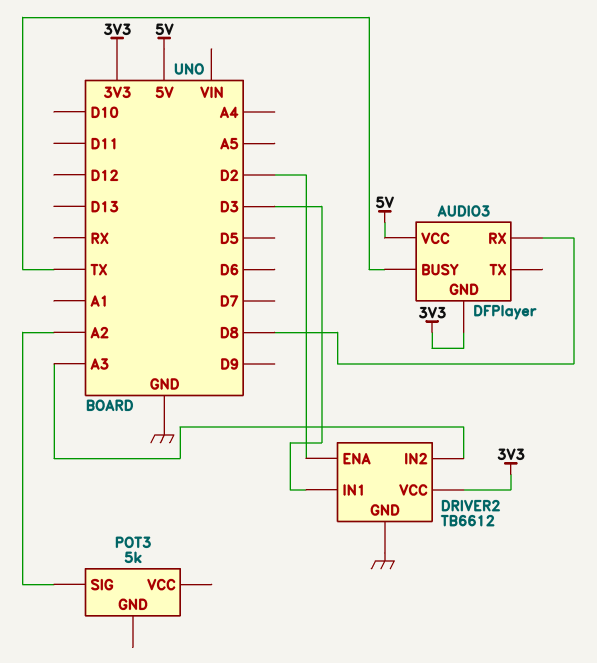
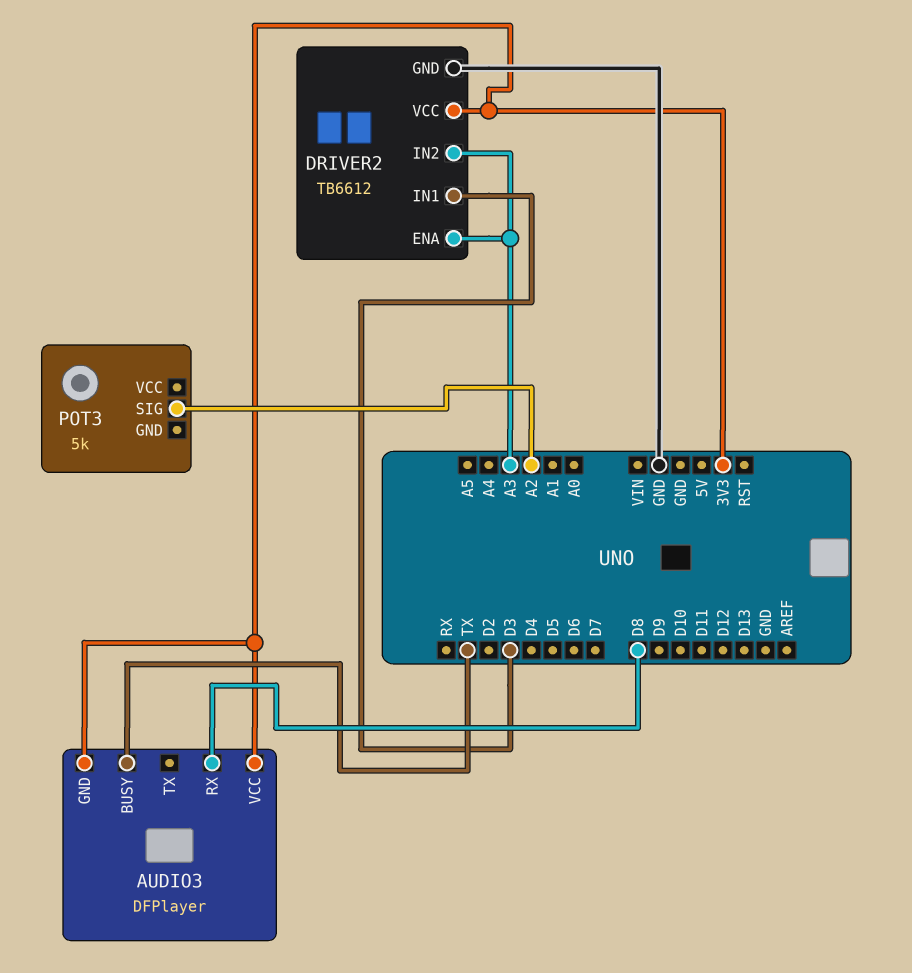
AUDIO3 pin VCC: 5V -> 3V3
DRIVER2 pin ENA: D2 -> A3

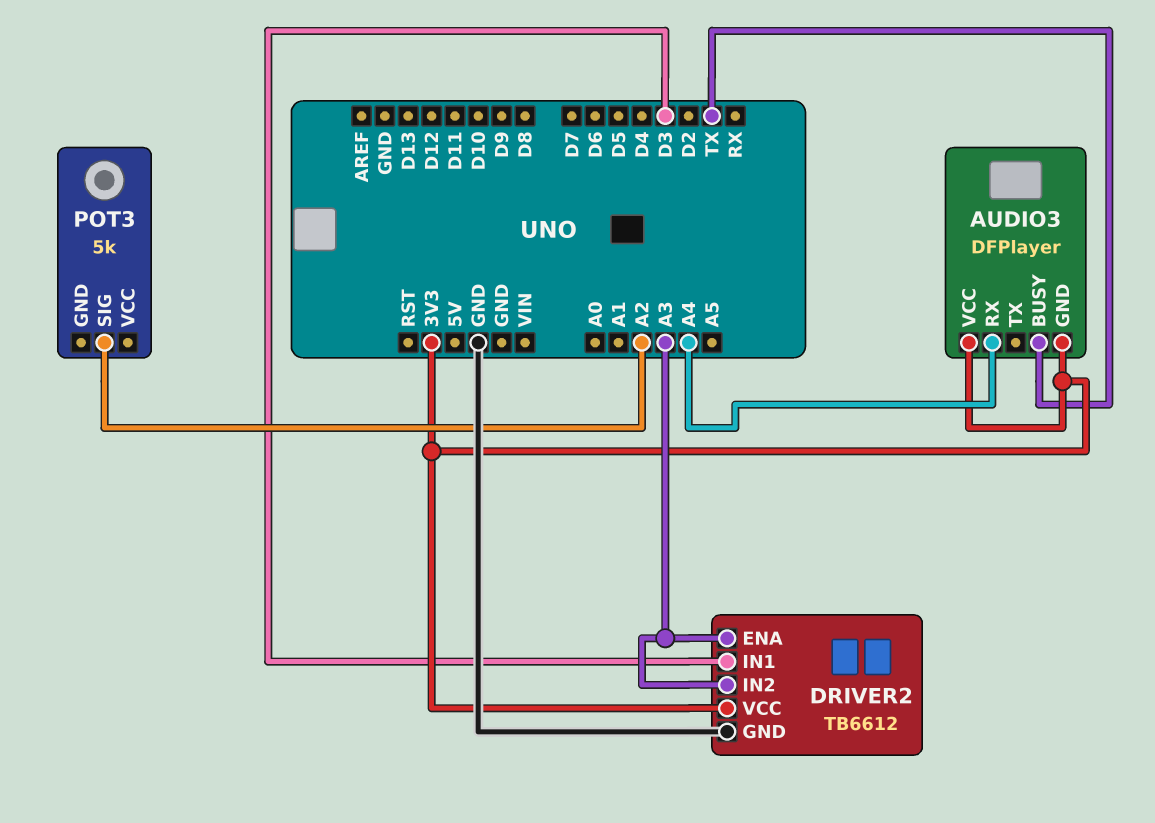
AUDIO3 pin RX: D8 -> A4

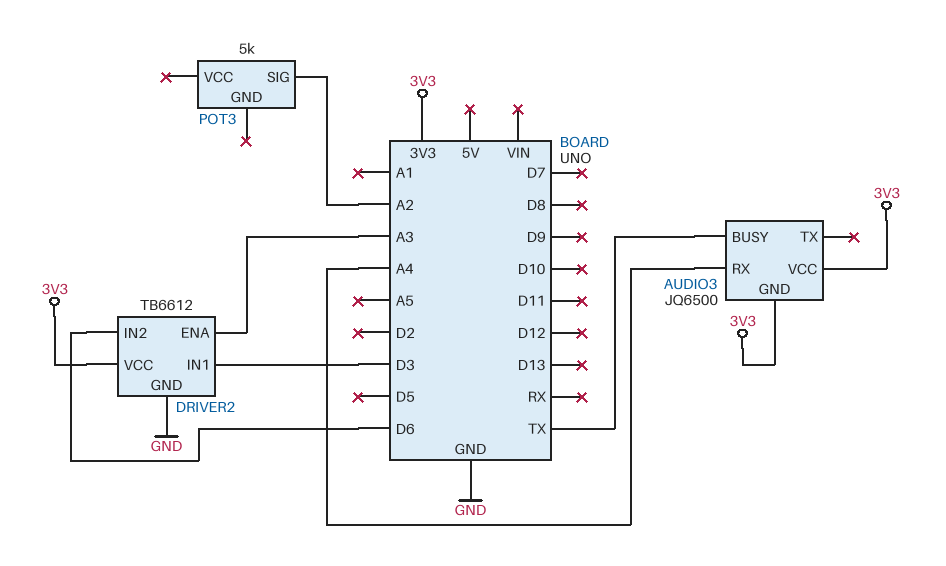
AUDIO3: DFPlayer -> JQ6500
DRIVER2 pin IN2: A3 -> D6

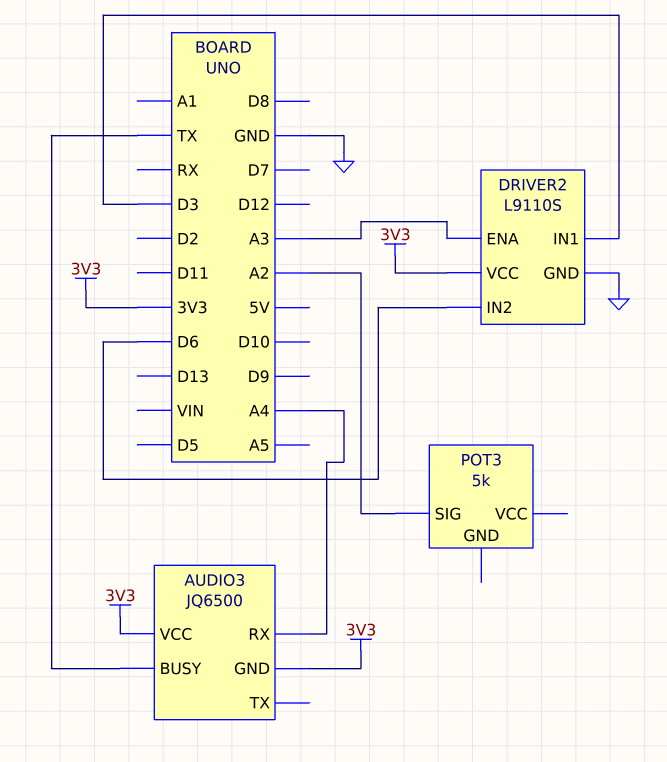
DRIVER2: TB6612 -> L9110S

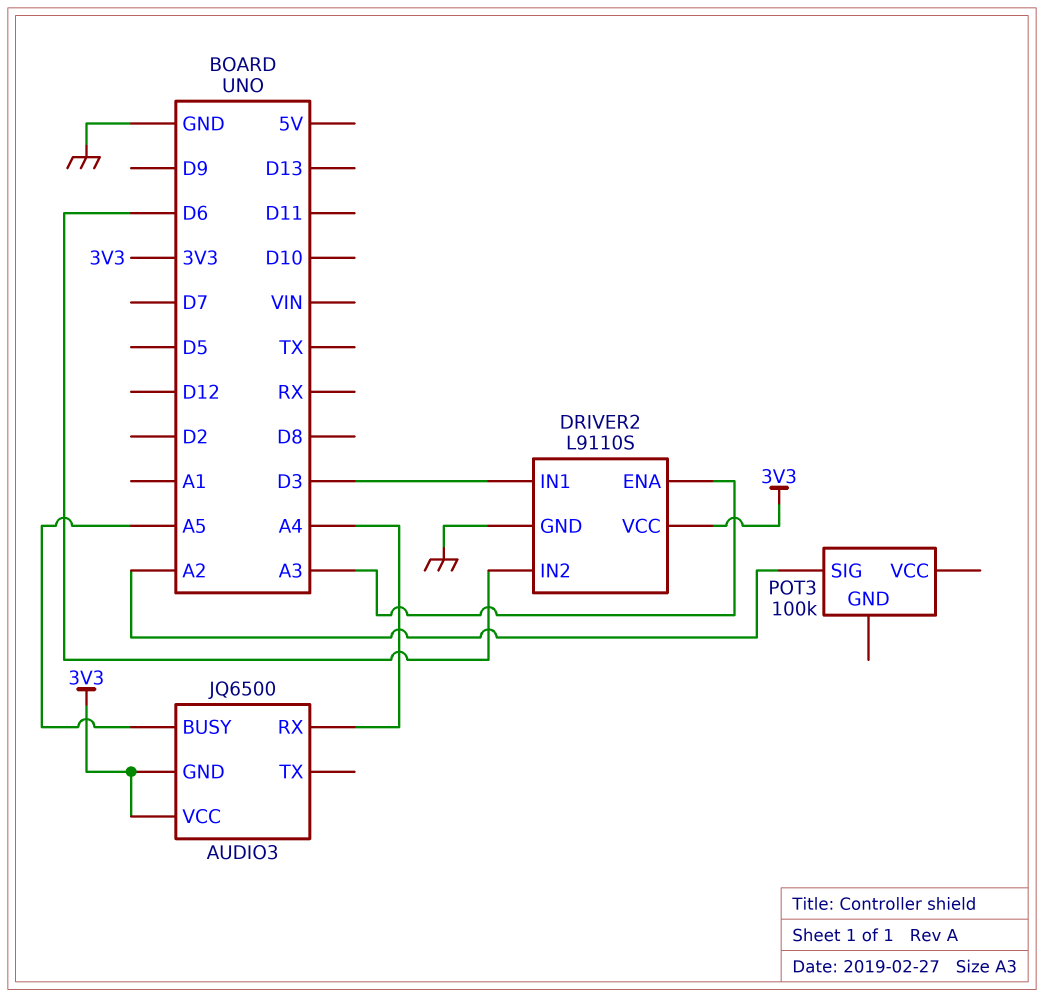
AUDIO3 pin BUSY: TX -> A5
POT3: 5k -> 100k

